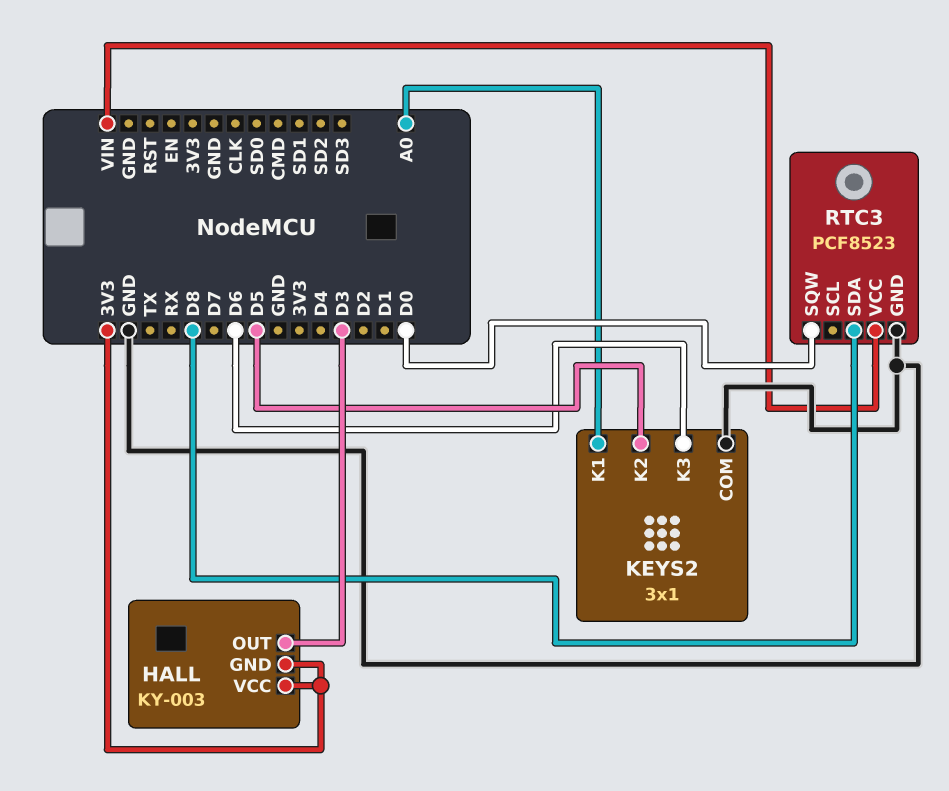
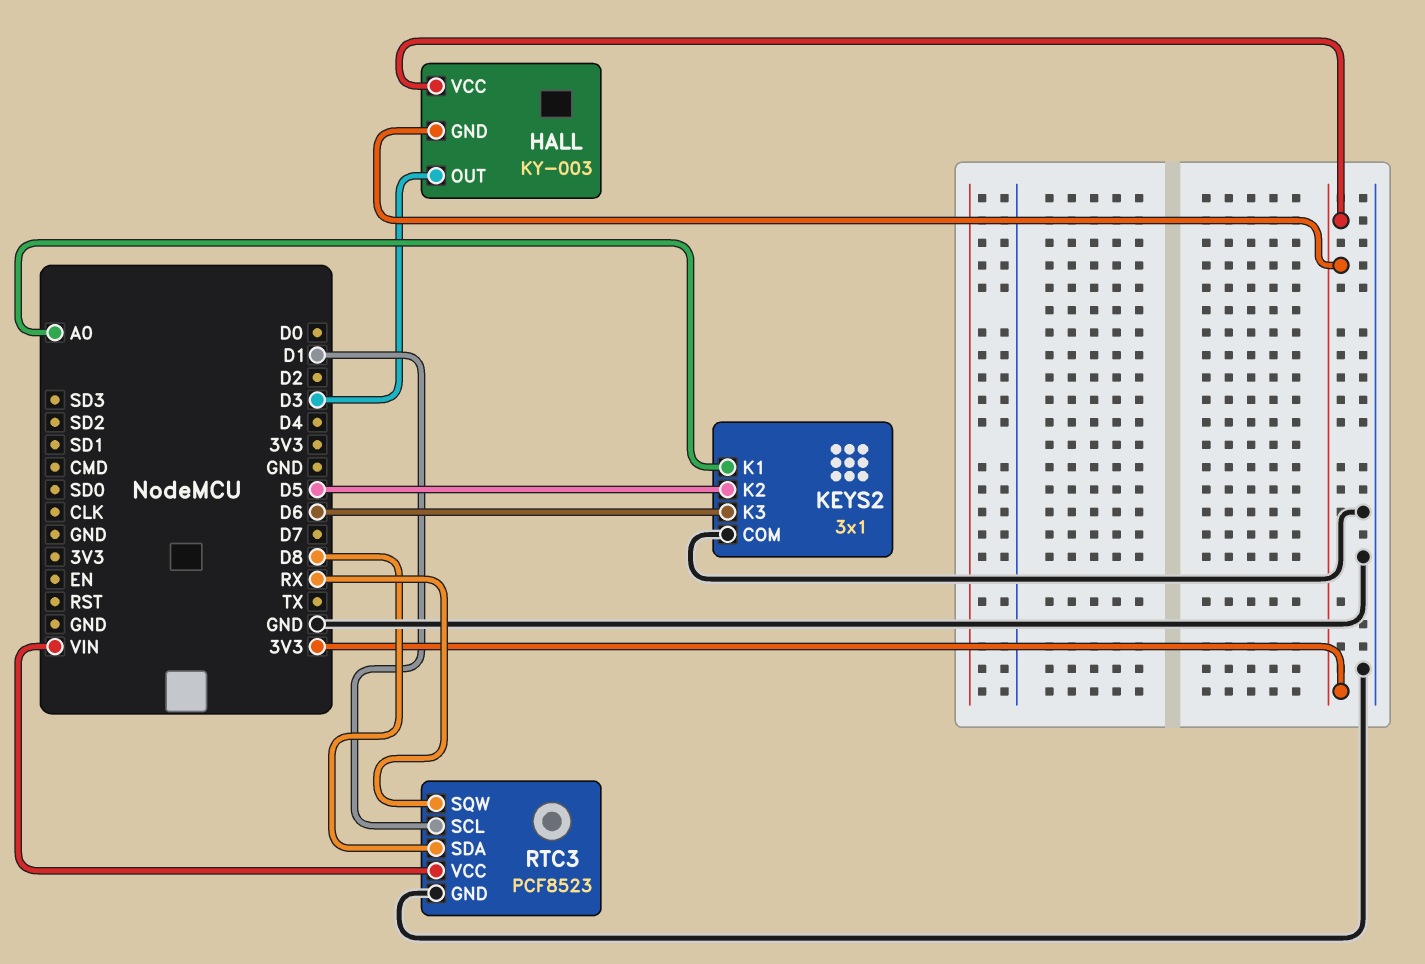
RTC3 pin SCL: none -> D1
RTC3 pin SQW: D0 -> RX

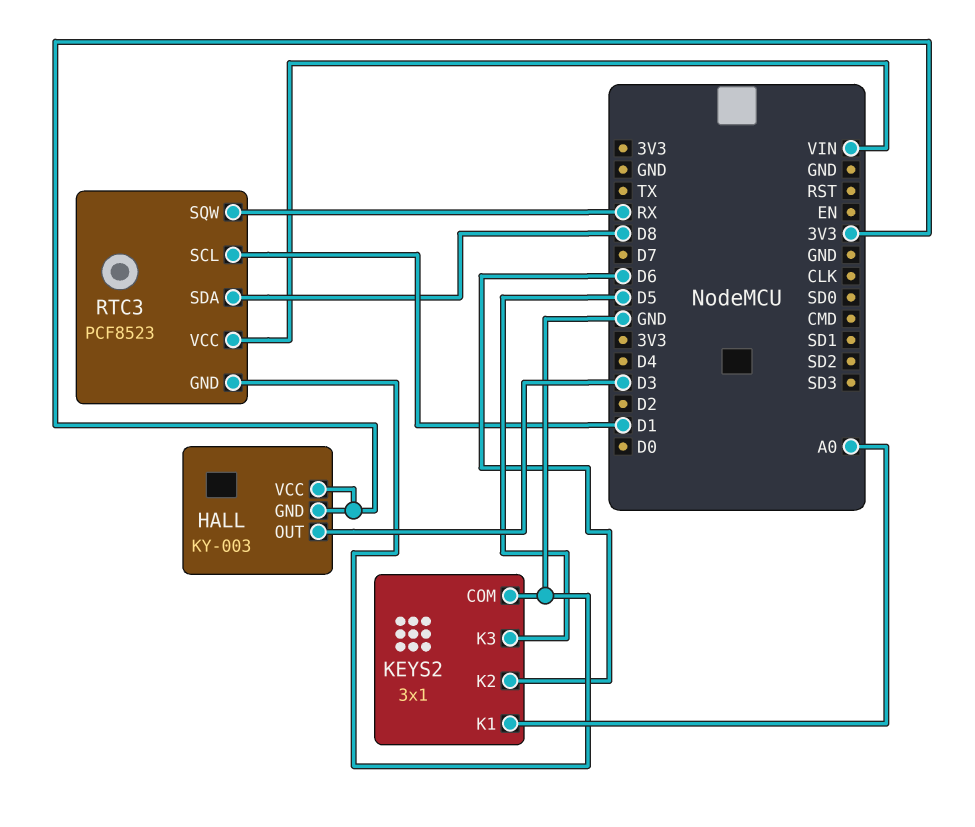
KEYS2 pin K2: D5 -> D6
KEYS2 pin K3: D6 -> D5

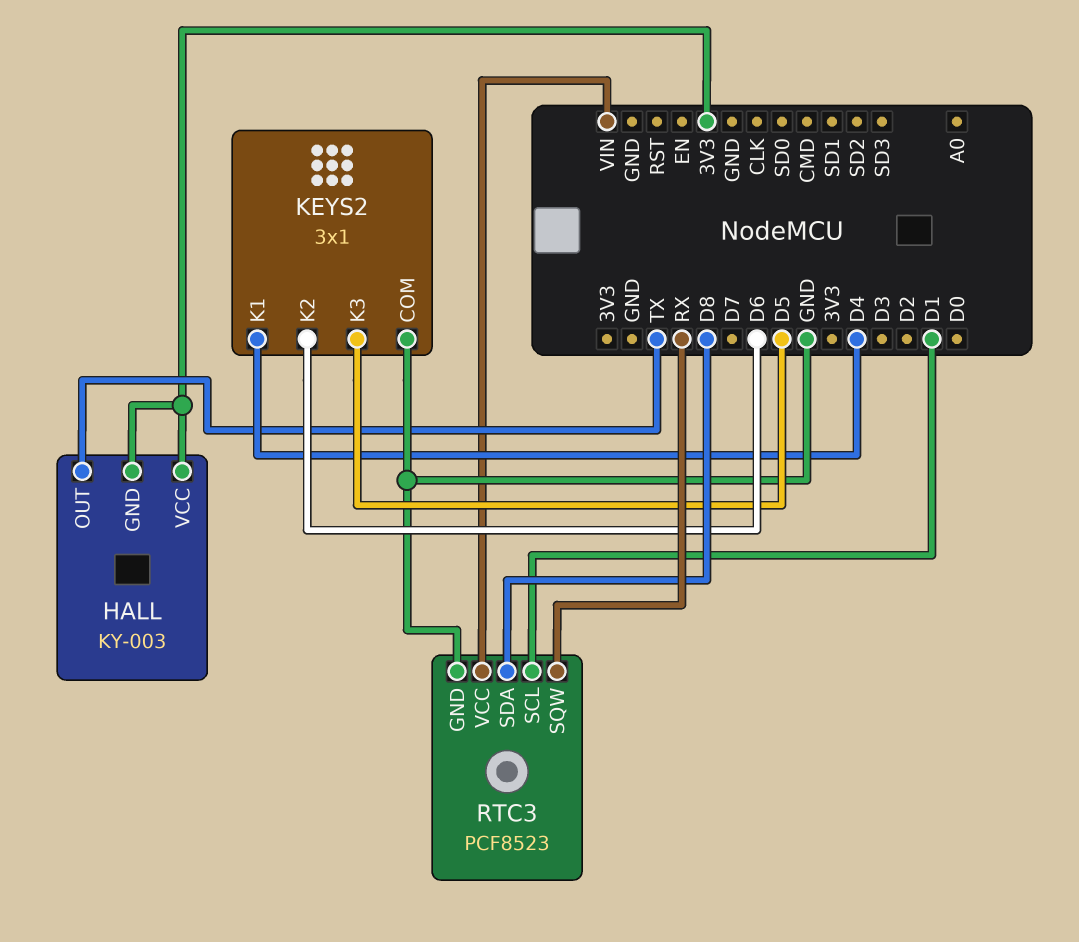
HALL pin OUT: D3 -> TX
KEYS2 pin K1: A0 -> D4

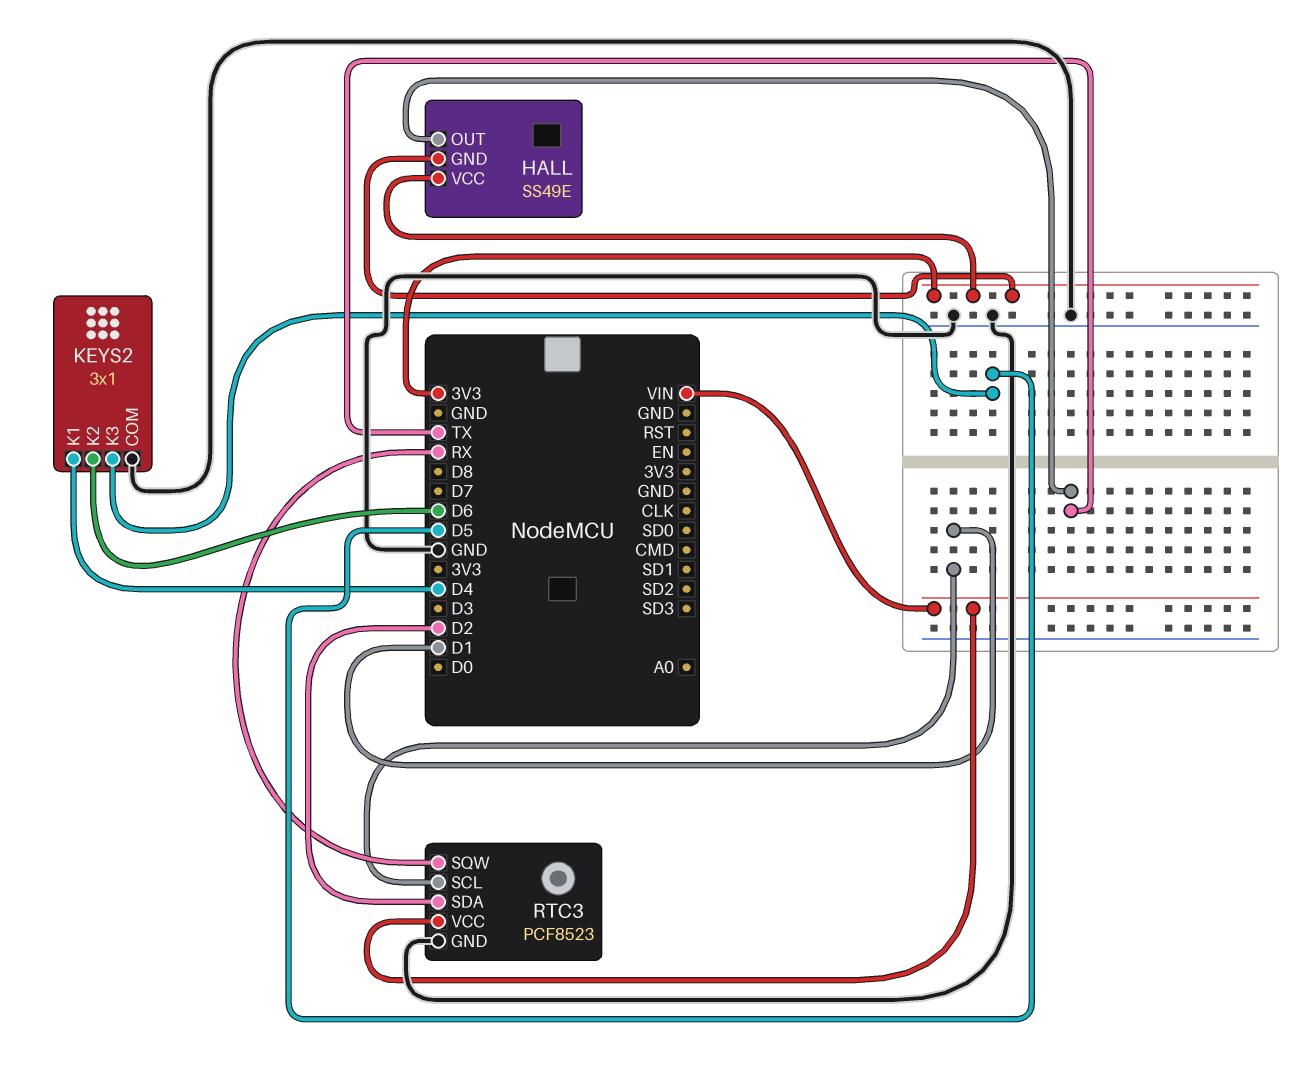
HALL: KY-003 -> SS49E
RTC3 pin SDA: D8 -> D2

